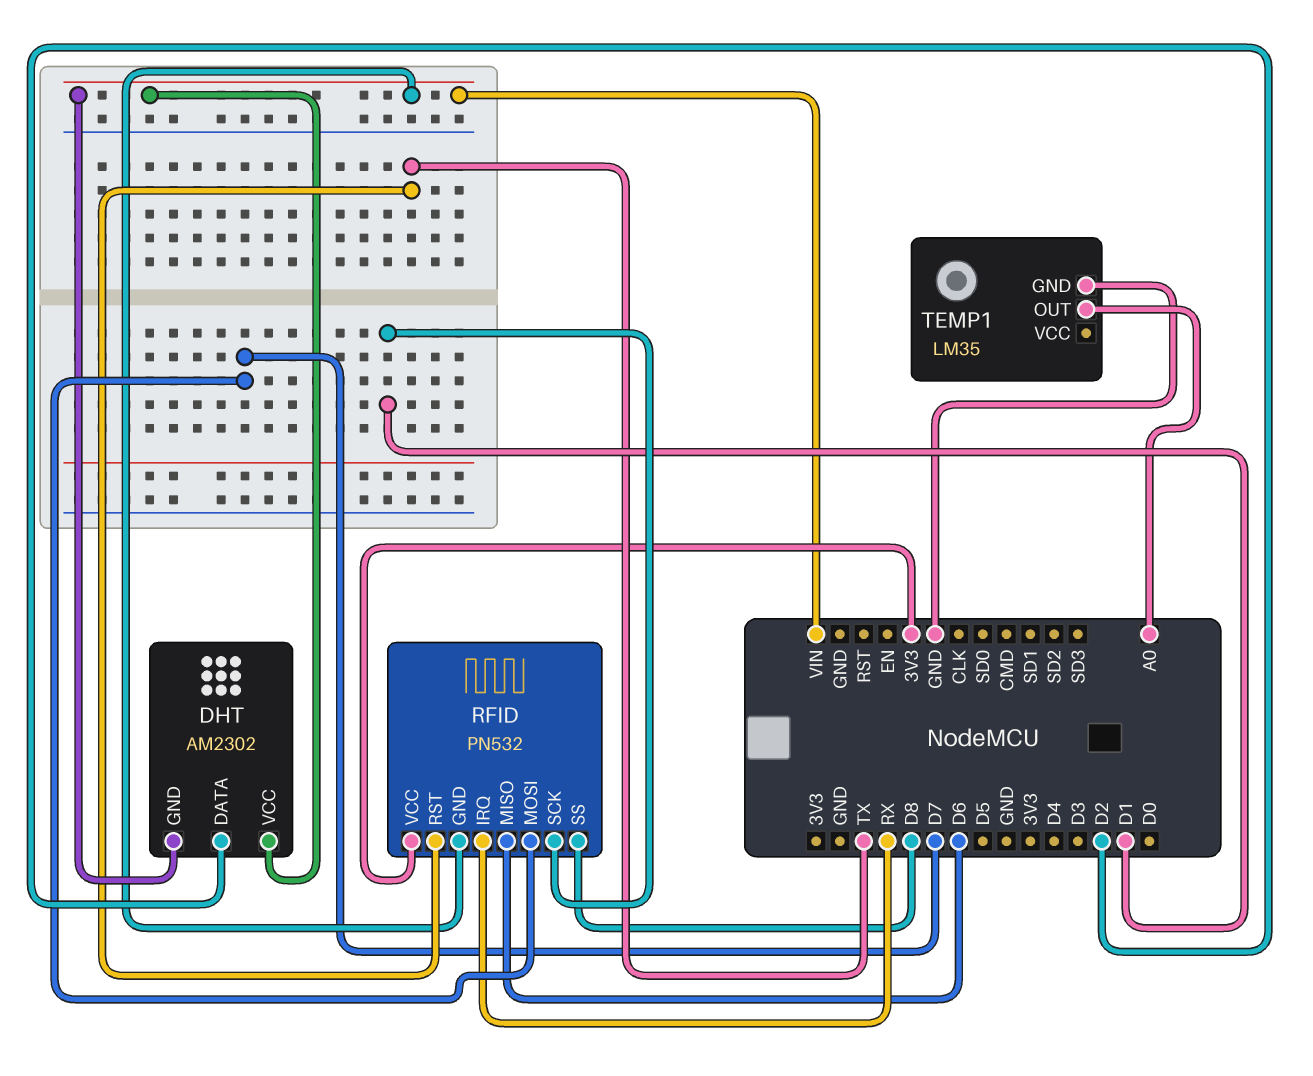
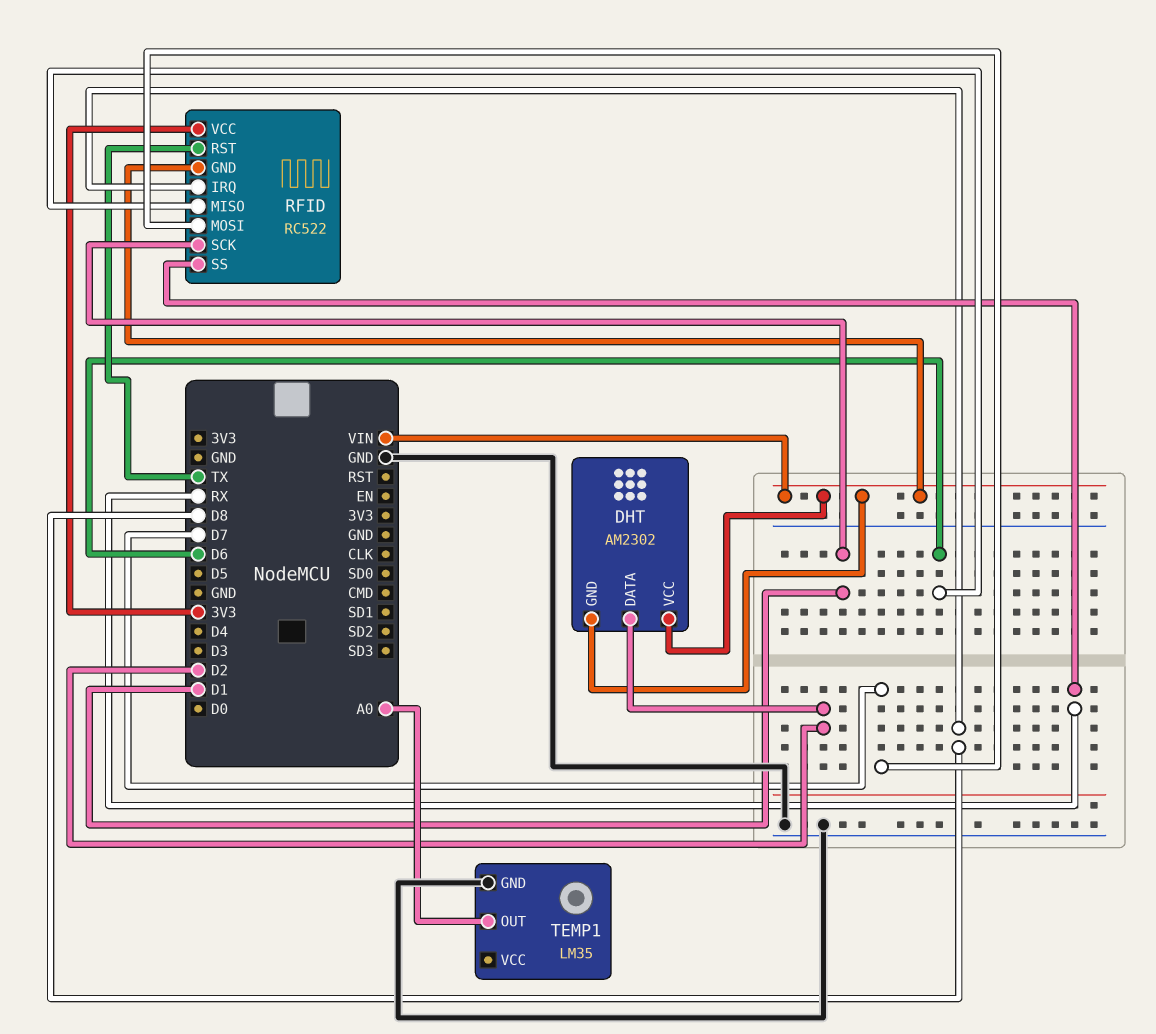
RFID: PN532 -> RC522
RFID pin IRQ: RX -> D8
RFID pin SS: D8 -> RX

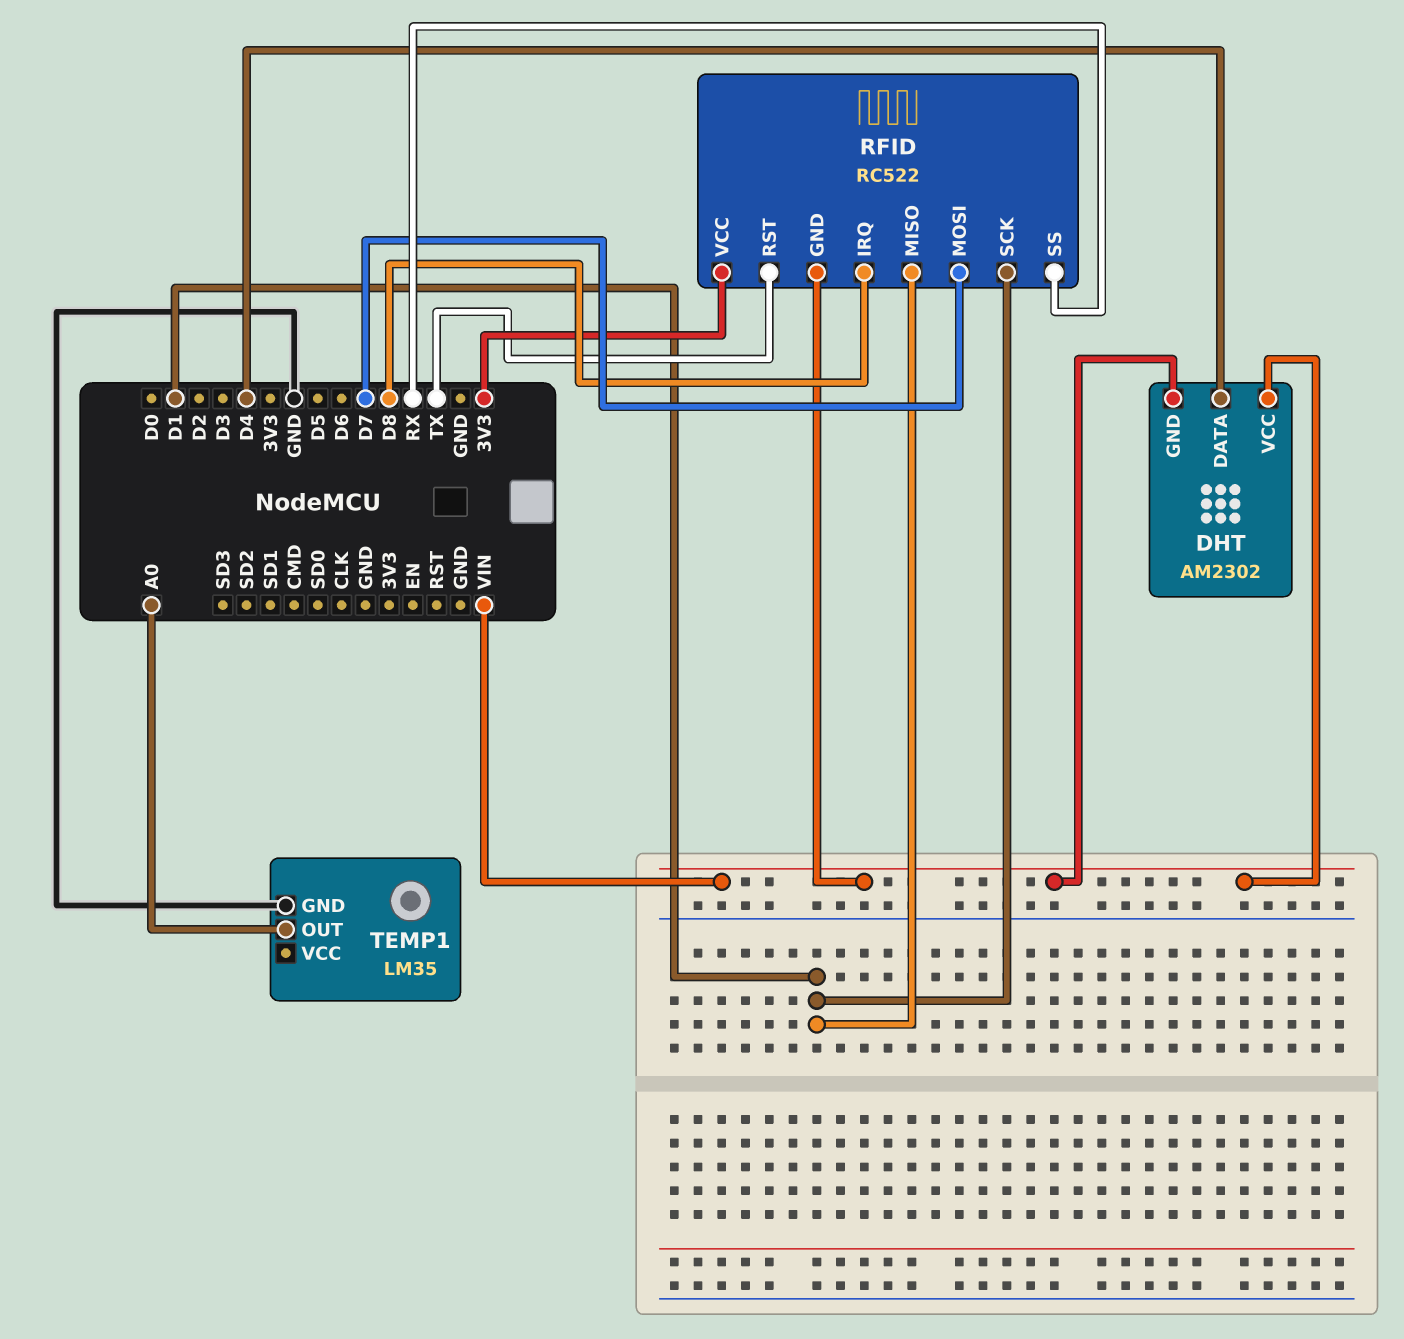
DHT pin DATA: D2 -> D4
RFID pin MISO: D6 -> D1

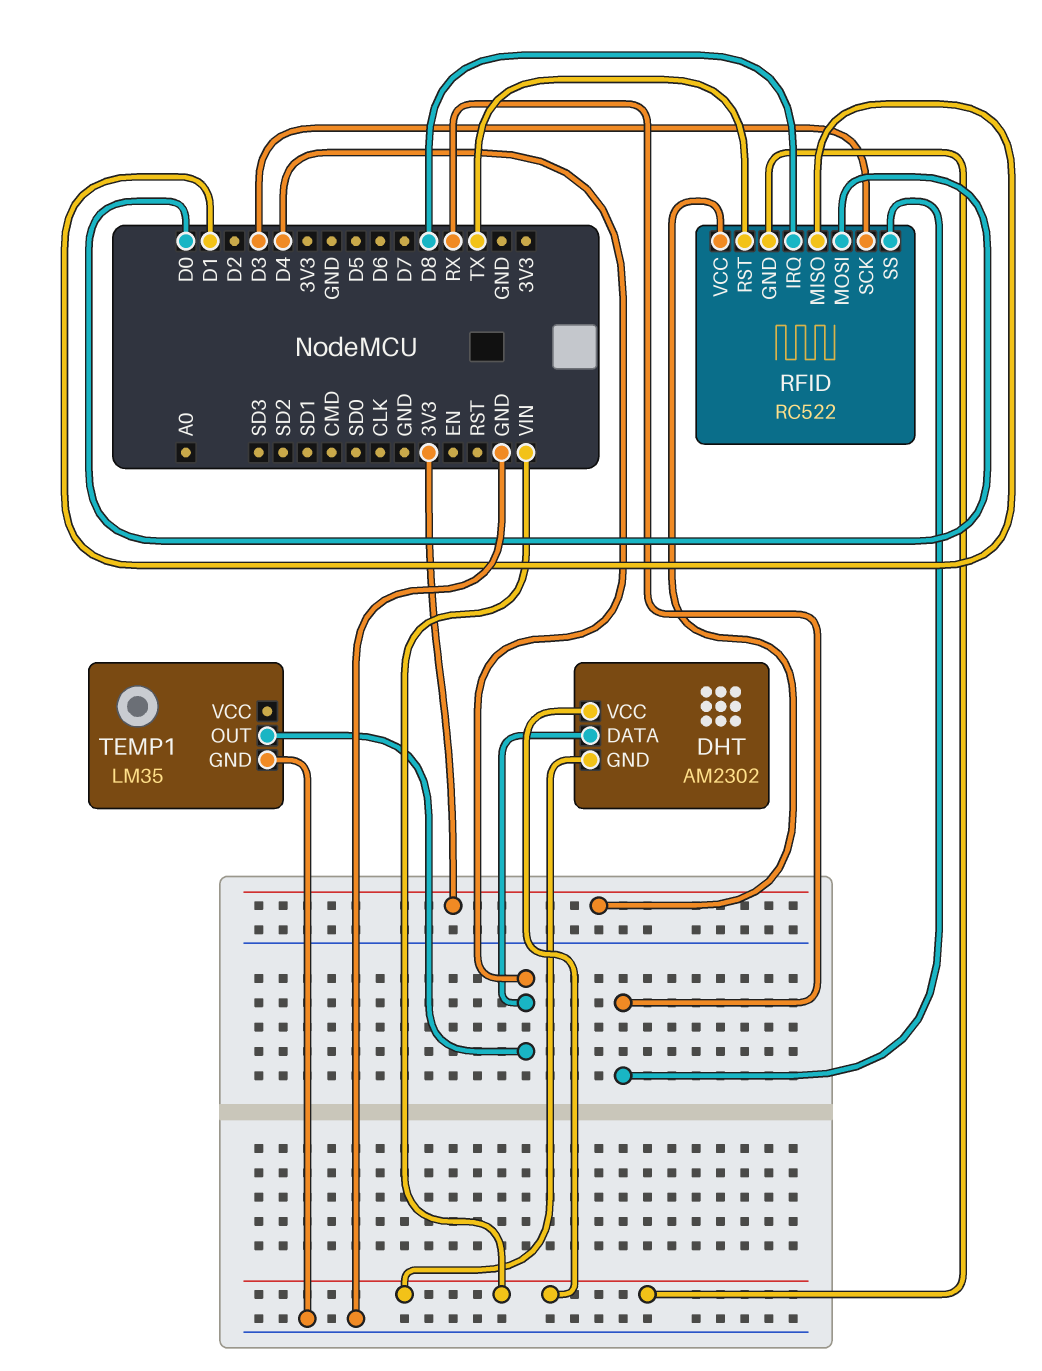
RFID pin MOSI: D7 -> D0
RFID pin SCK: D1 -> D3
TEMP1 pin OUT: A0 -> D4

